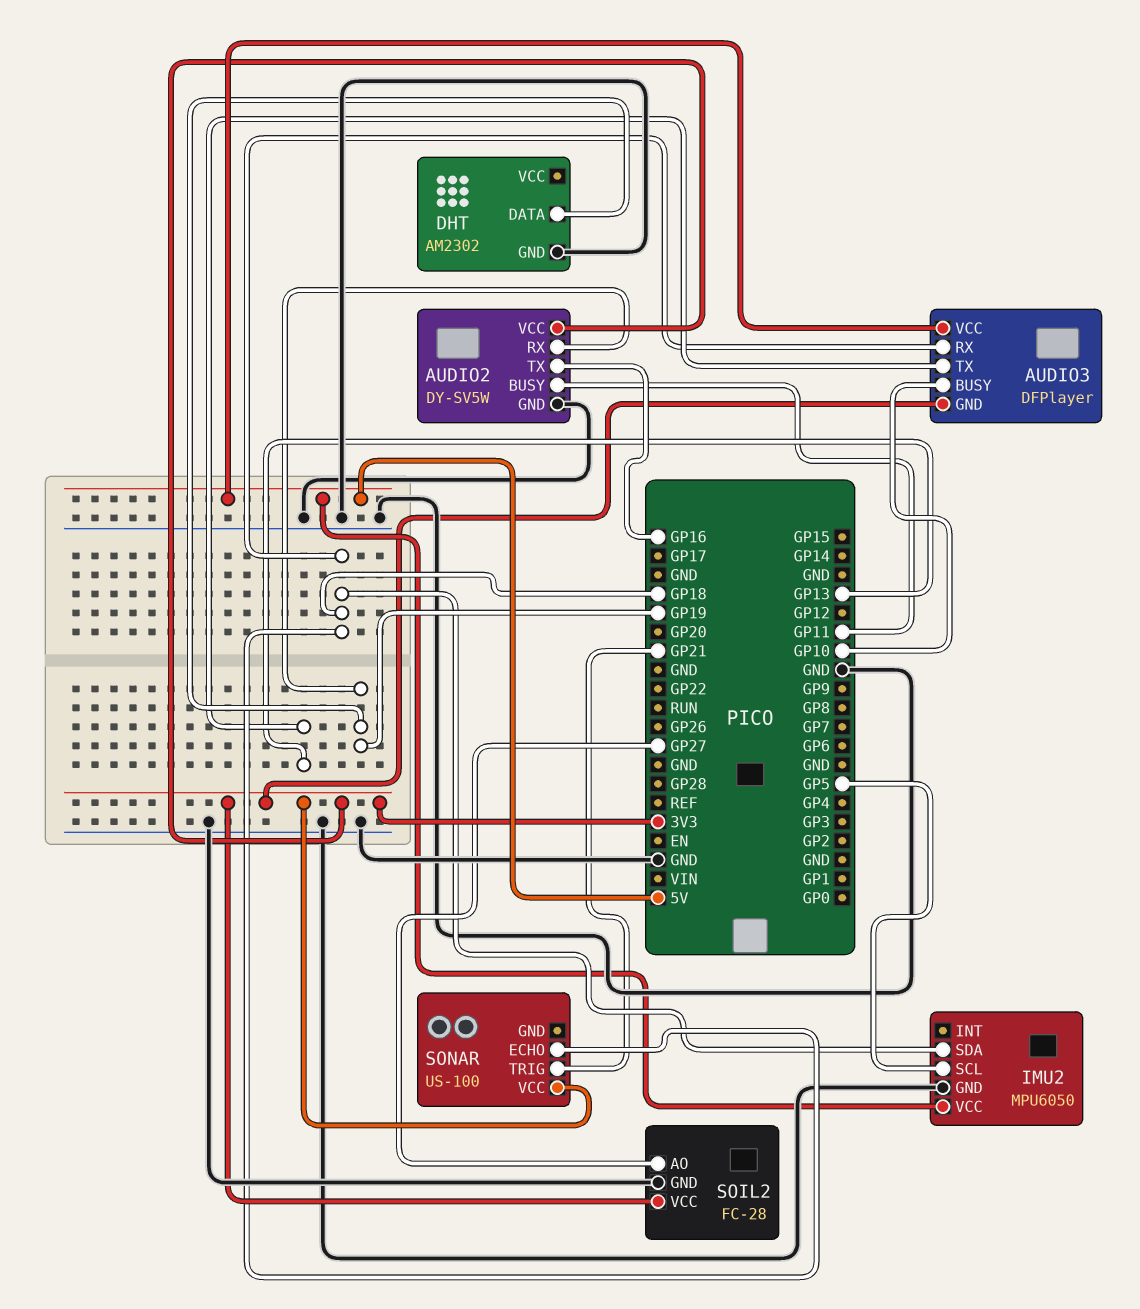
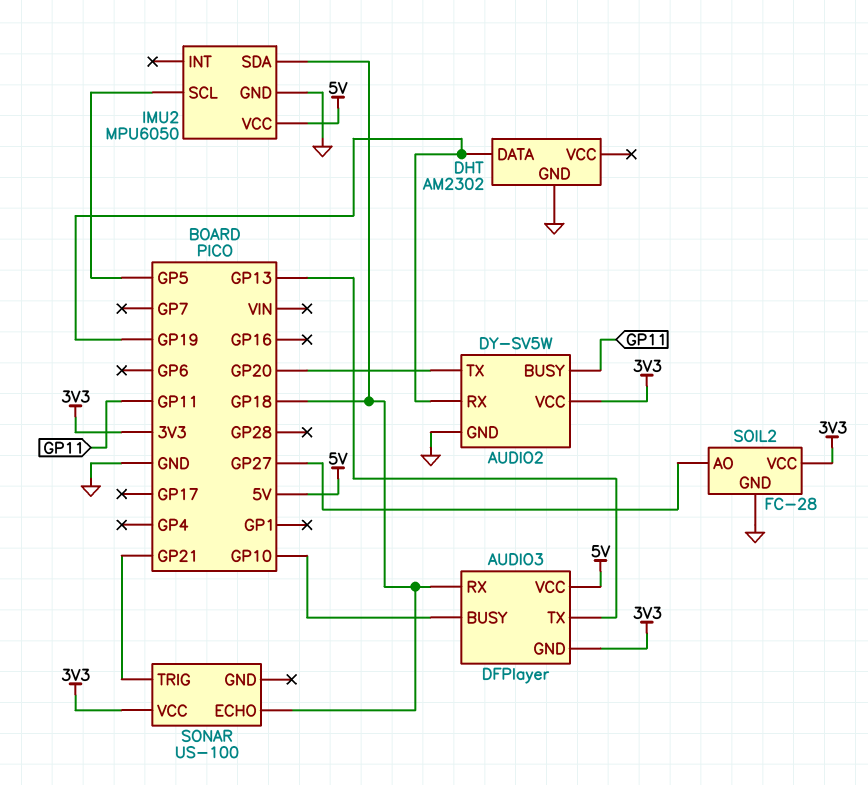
AUDIO2 pin TX: GP16 -> GP20

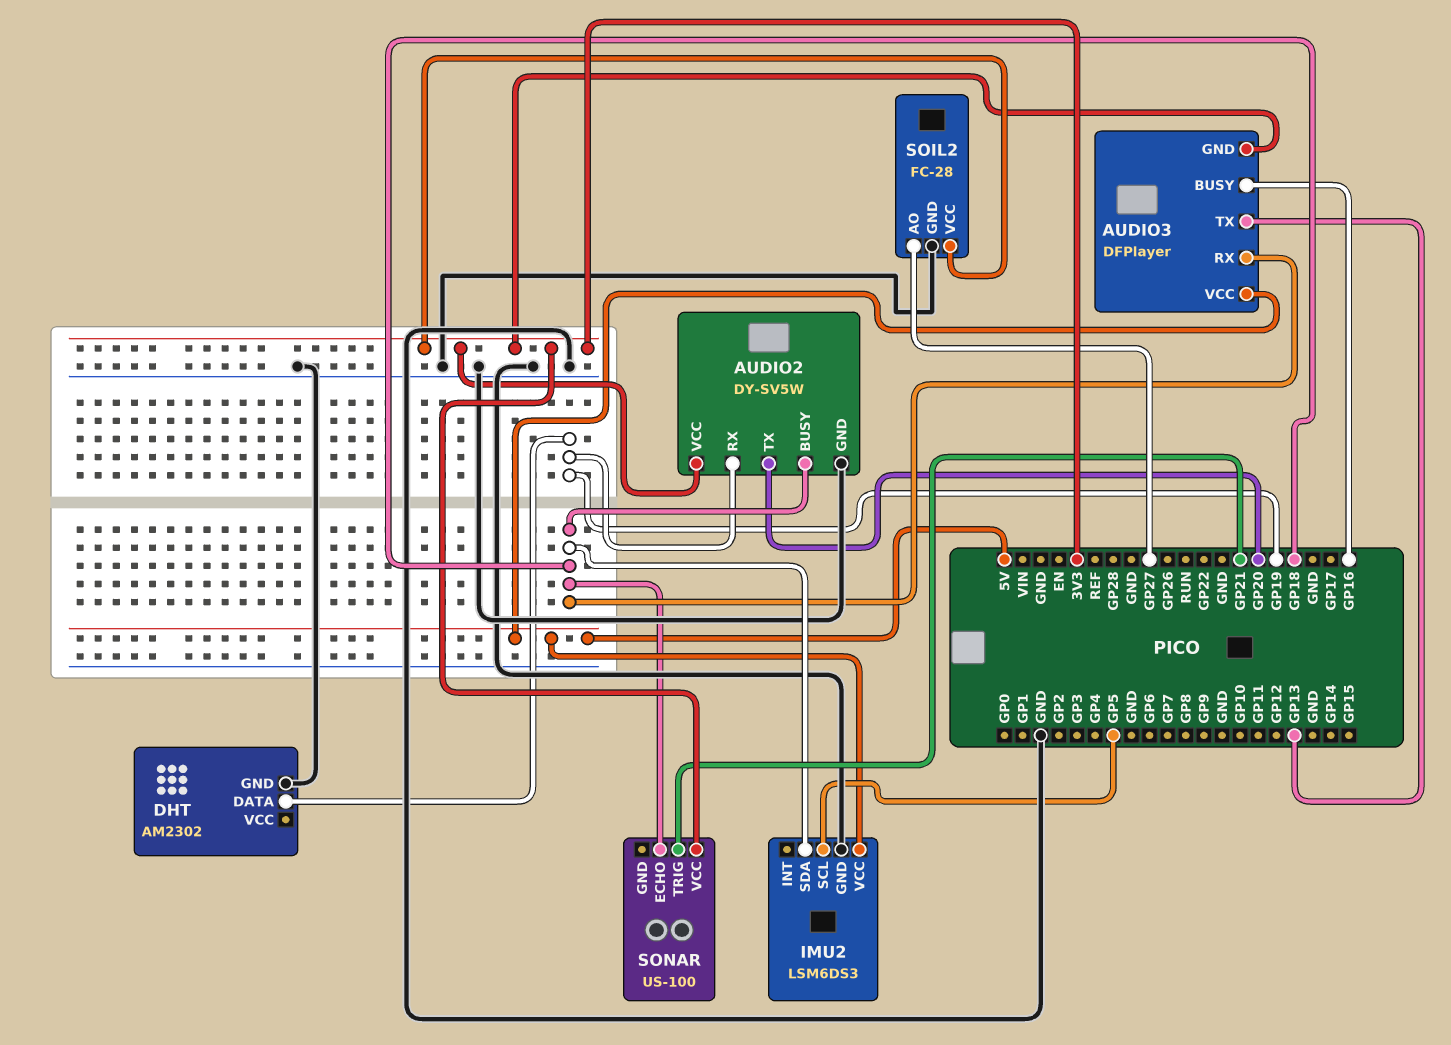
AUDIO2 pin BUSY: GP11 -> GP18
AUDIO3 pin BUSY: GP10 -> GP16
IMU2: MPU6050 -> LSM6DS3

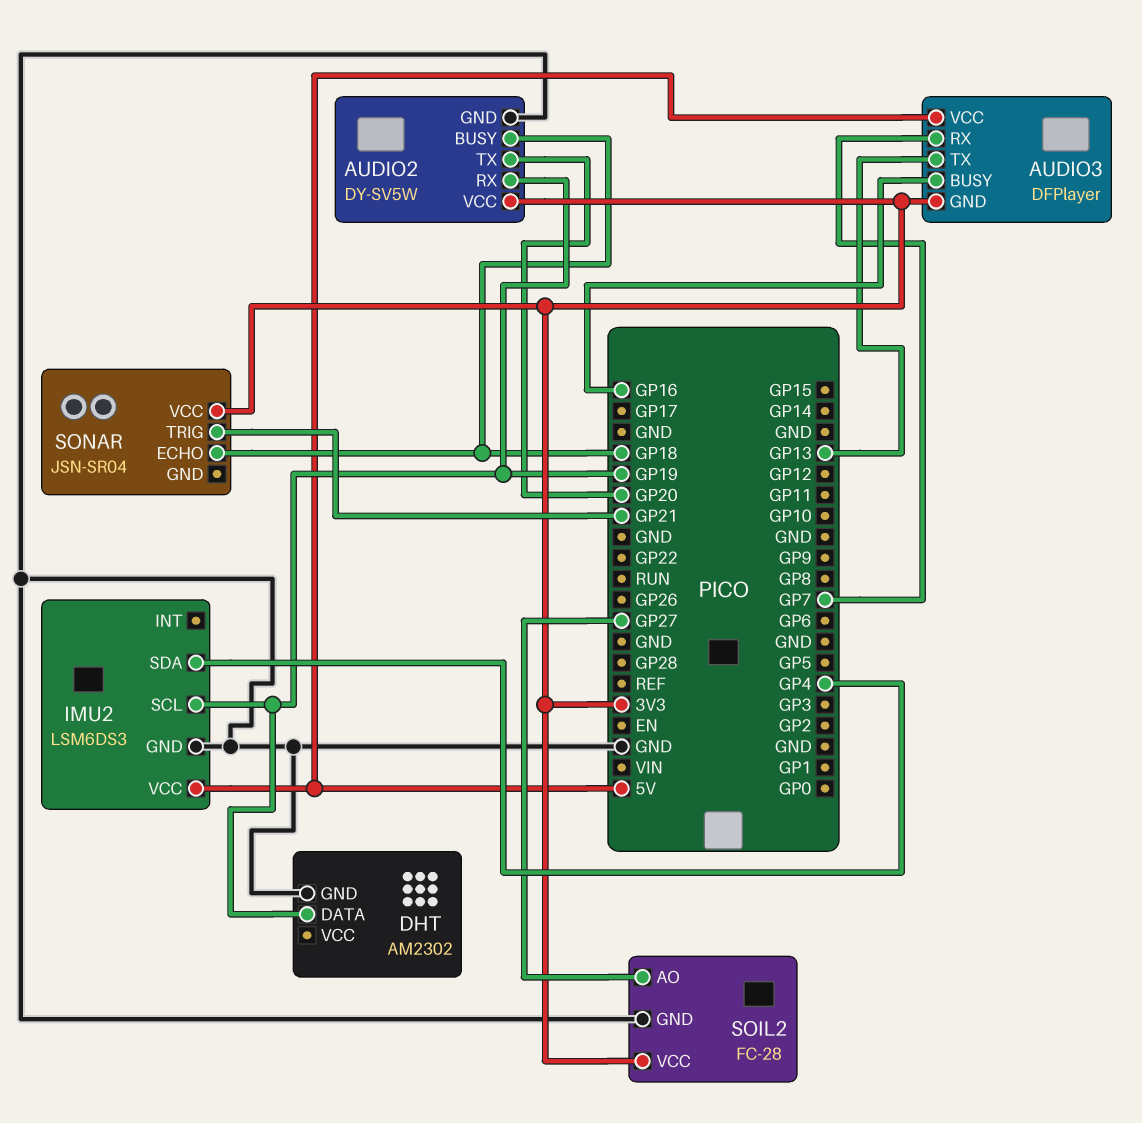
AUDIO3 pin RX: GP18 -> GP7
IMU2 pin SCL: GP5 -> GP19
IMU2 pin SDA: GP18 -> GP4
SONAR: US-100 -> JSN-SR04

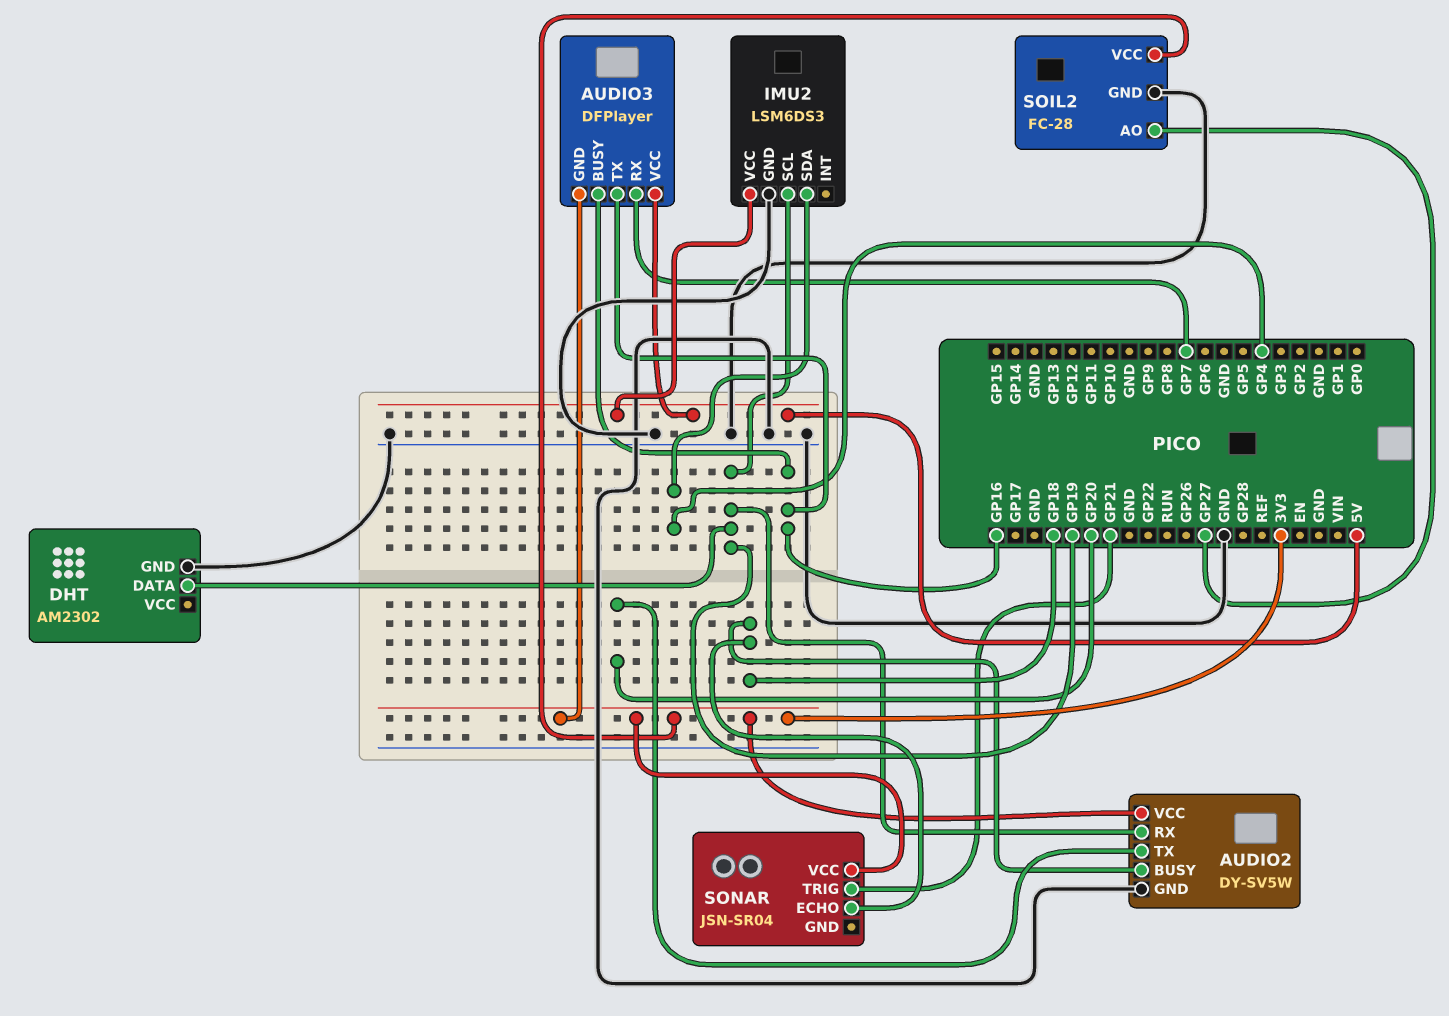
AUDIO3 pin TX: GP13 -> GP16

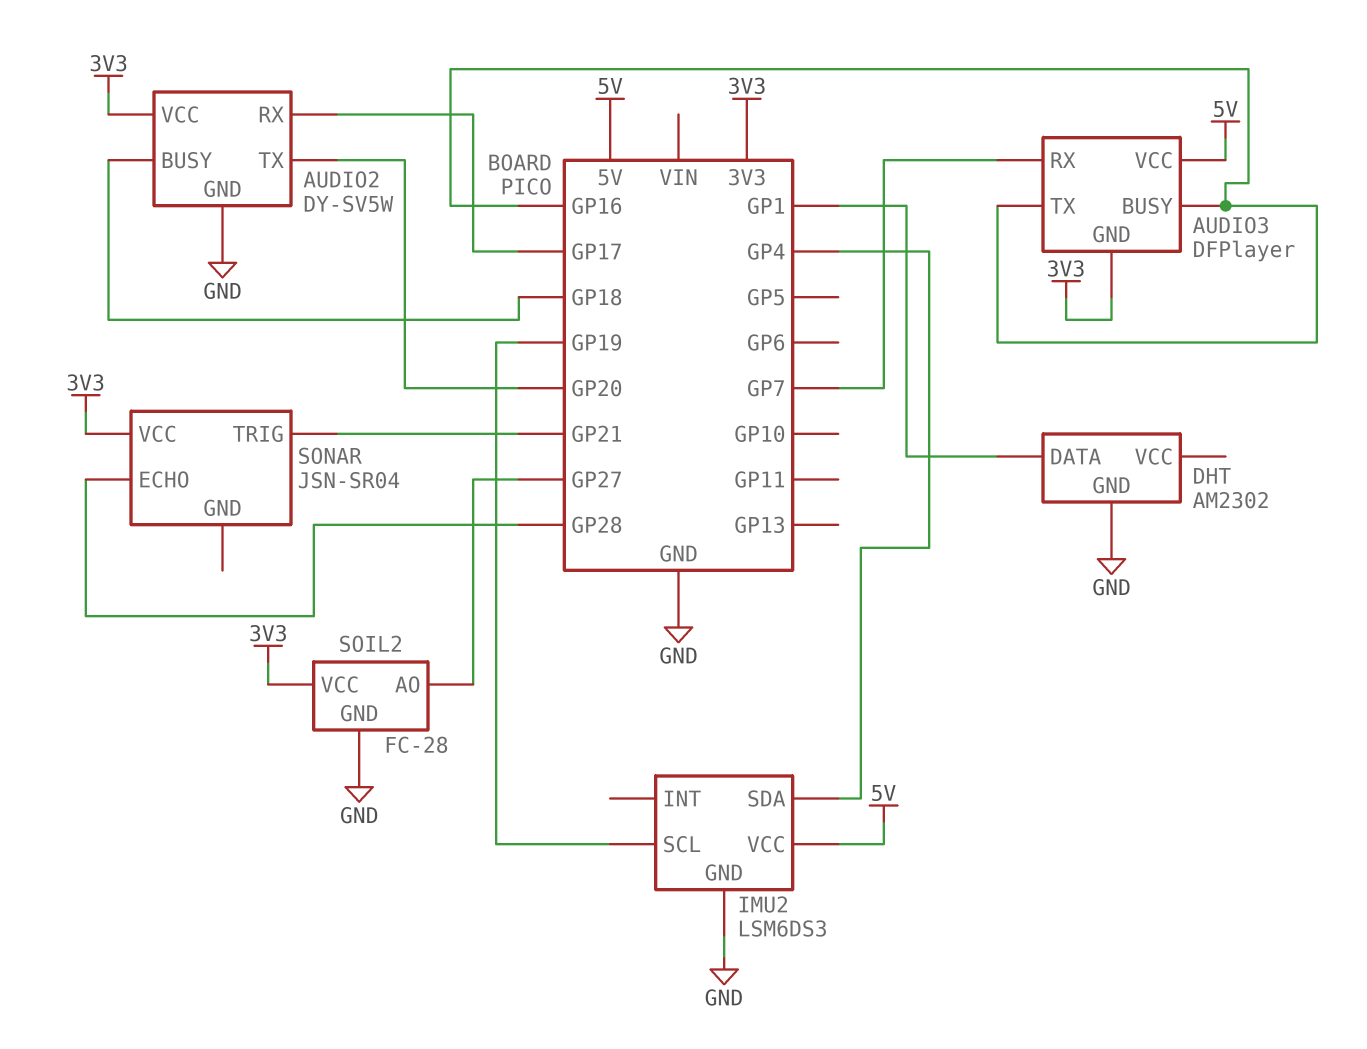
AUDIO2 pin RX: GP19 -> GP17
DHT pin DATA: GP19 -> GP1
SONAR pin ECHO: GP18 -> GP28

